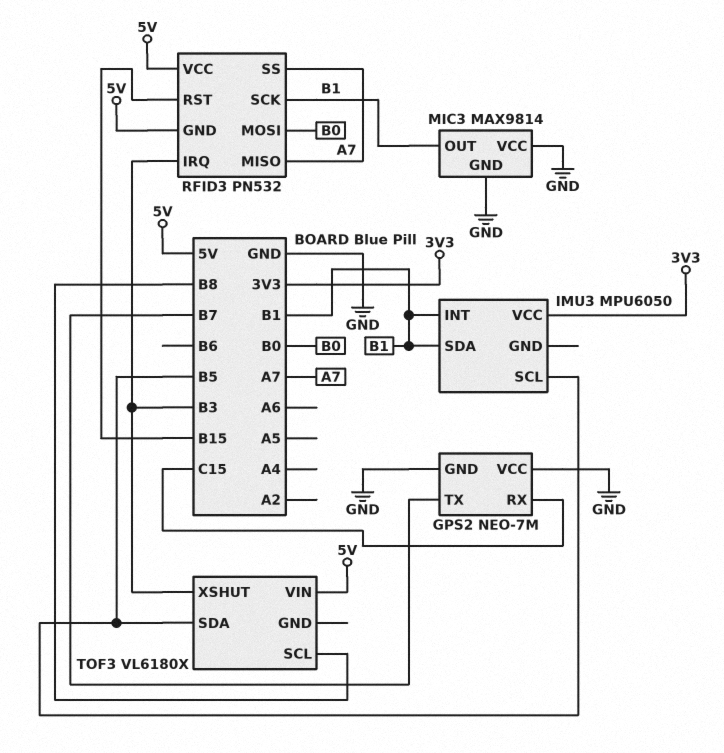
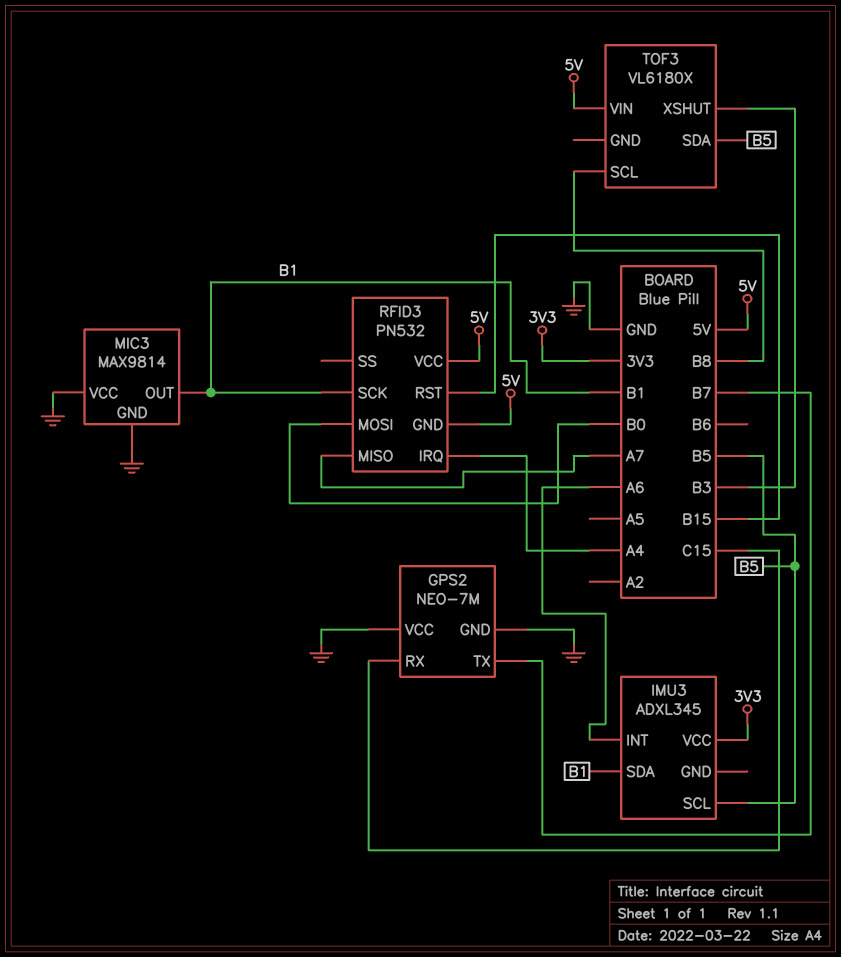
IMU3: MPU6050 -> ADXL345
IMU3 pin INT: B1 -> A6
RFID3 pin IRQ: B3 -> A4
RFID3 pin SS: A7 -> none

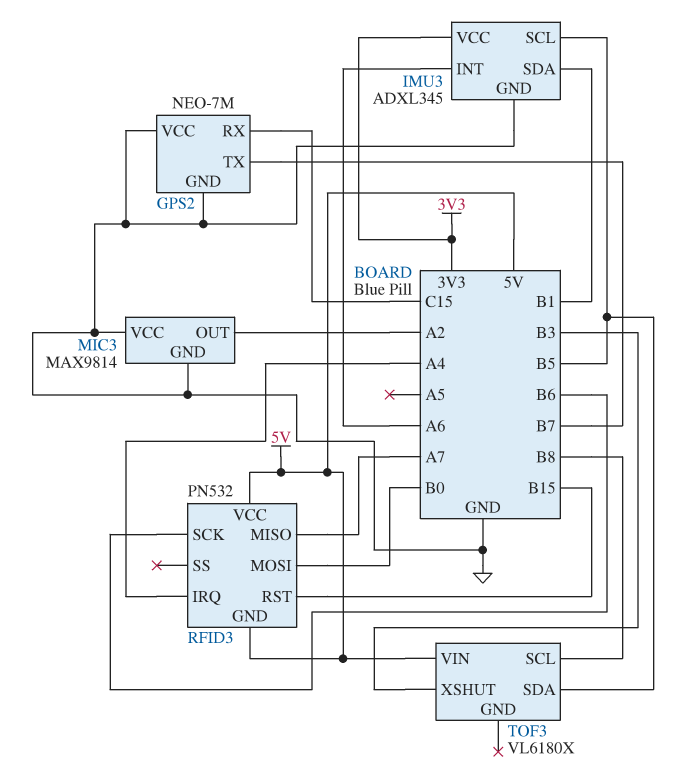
IMU3 pin GND: none -> GND
MIC3 pin OUT: B1 -> A2
RFID3 pin SCK: B1 -> B6

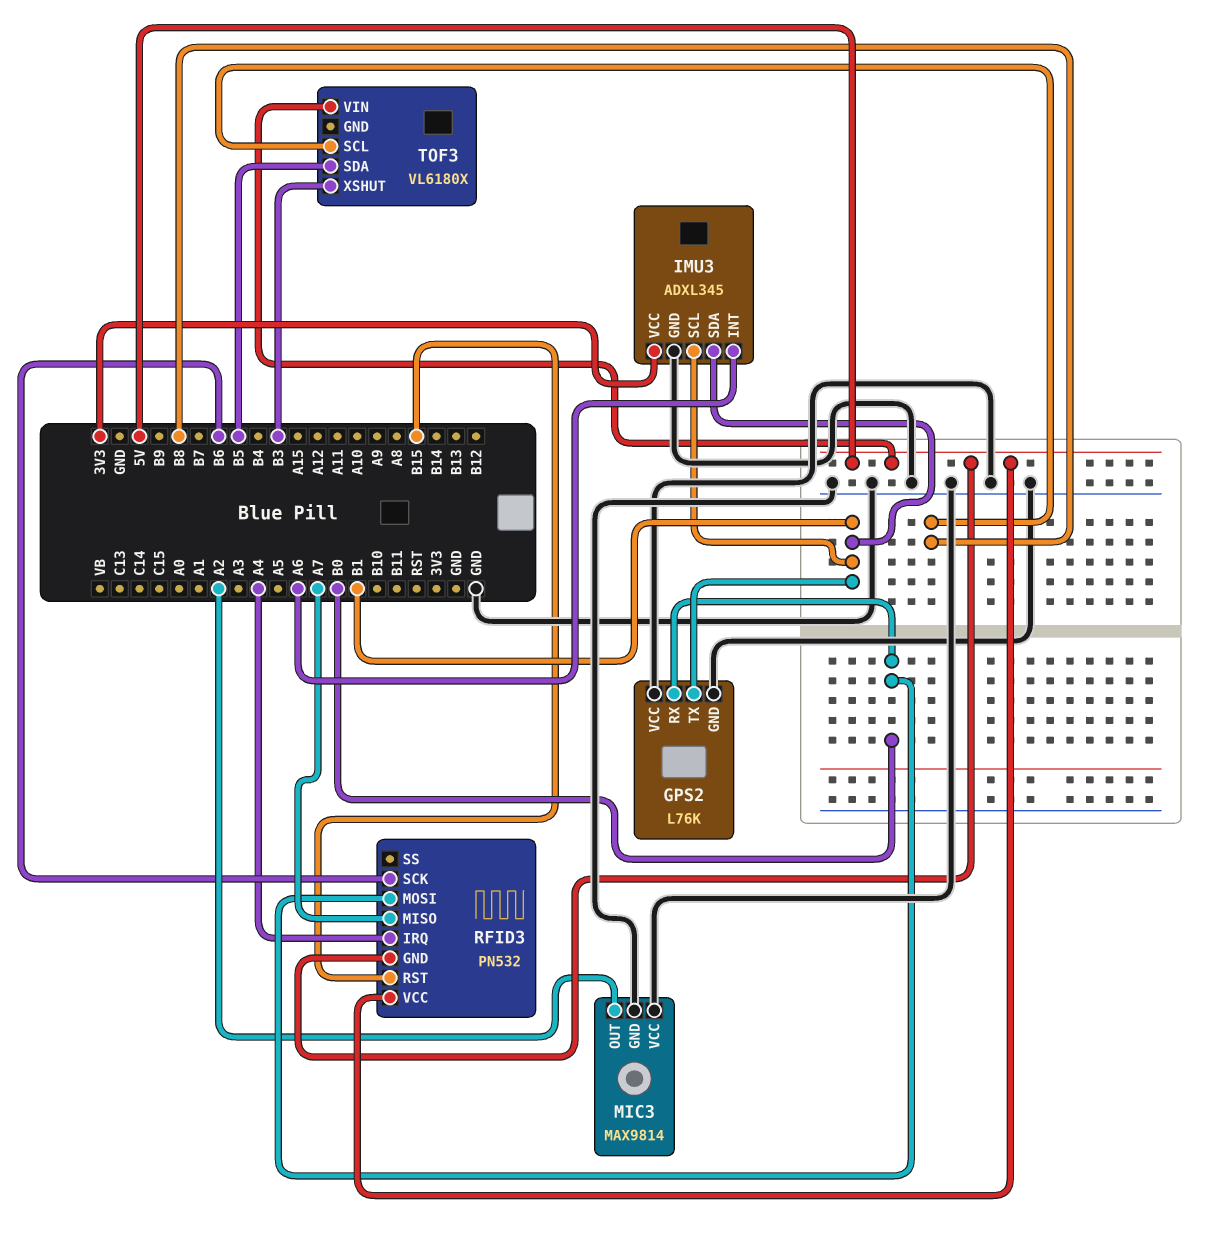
GPS2: NEO-7M -> L76K
GPS2 pin RX: C15 -> B0
GPS2 pin TX: B7 -> B1
IMU3 pin SCL: B5 -> B1

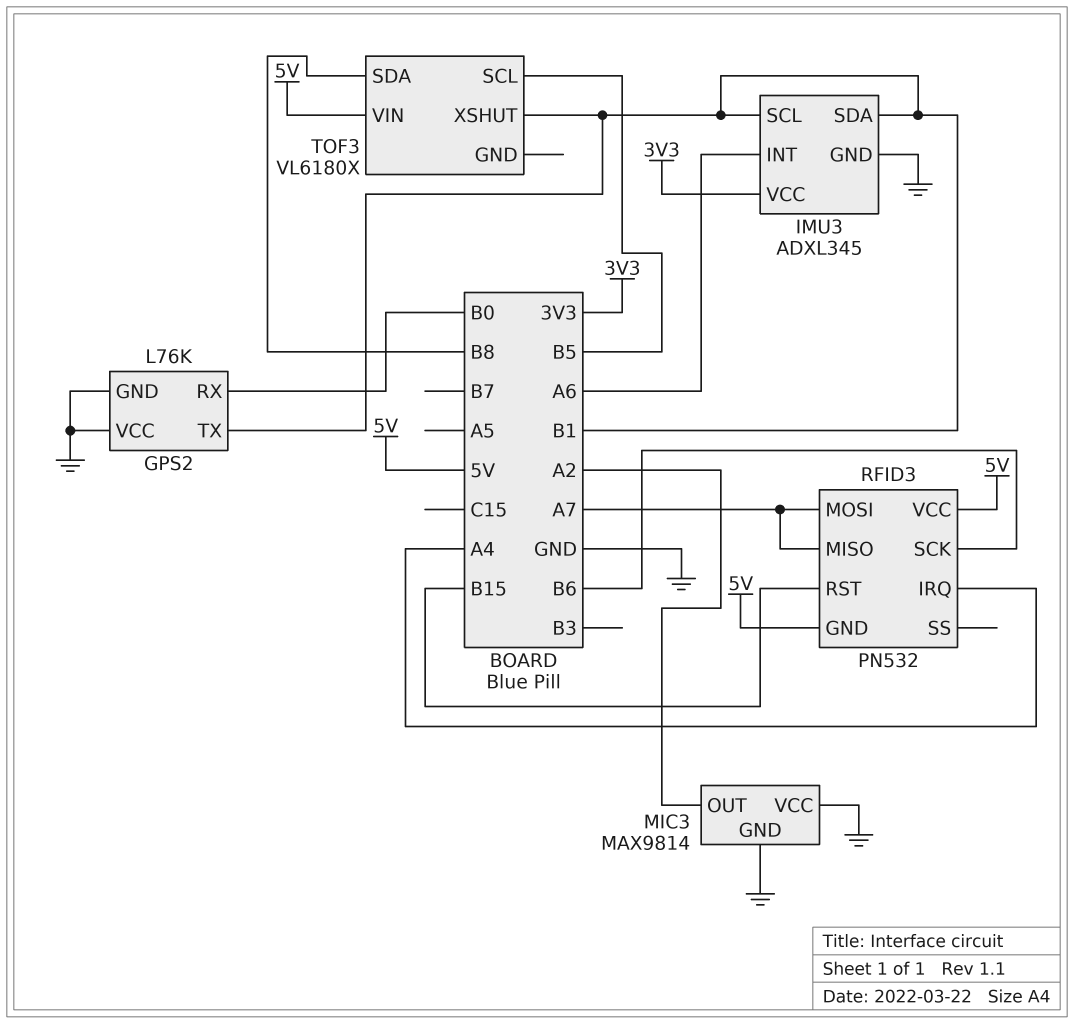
RFID3 pin MOSI: B0 -> A7
TOF3 pin SCL: B8 -> B5
TOF3 pin SDA: B5 -> B8
TOF3 pin XSHUT: B3 -> B1

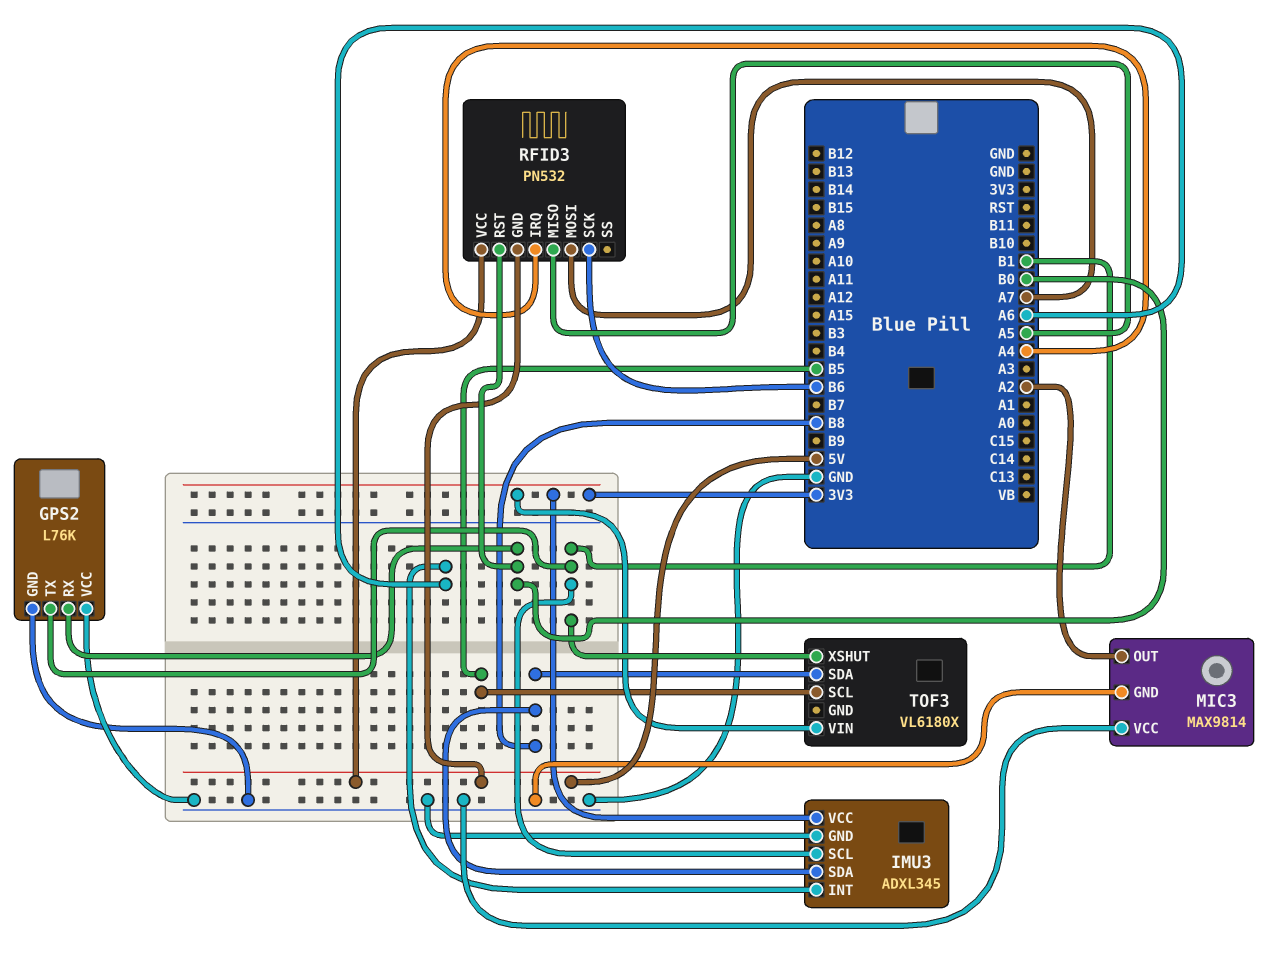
IMU3 pin SDA: B1 -> B8
RFID3 pin MISO: A7 -> A5
RFID3 pin RST: B15 -> B0
TOF3 pin VIN: 5V -> 3V3

